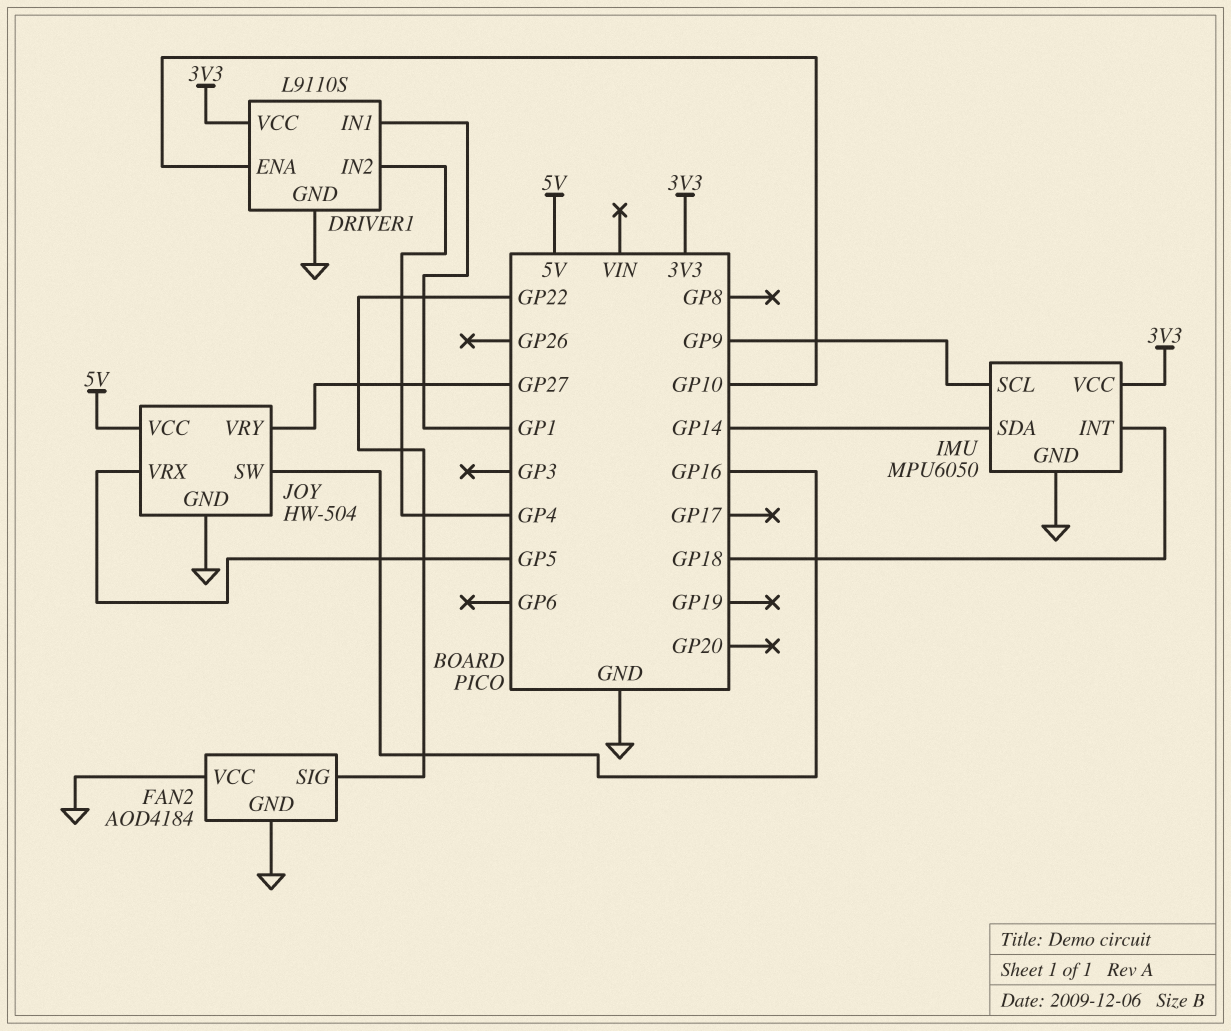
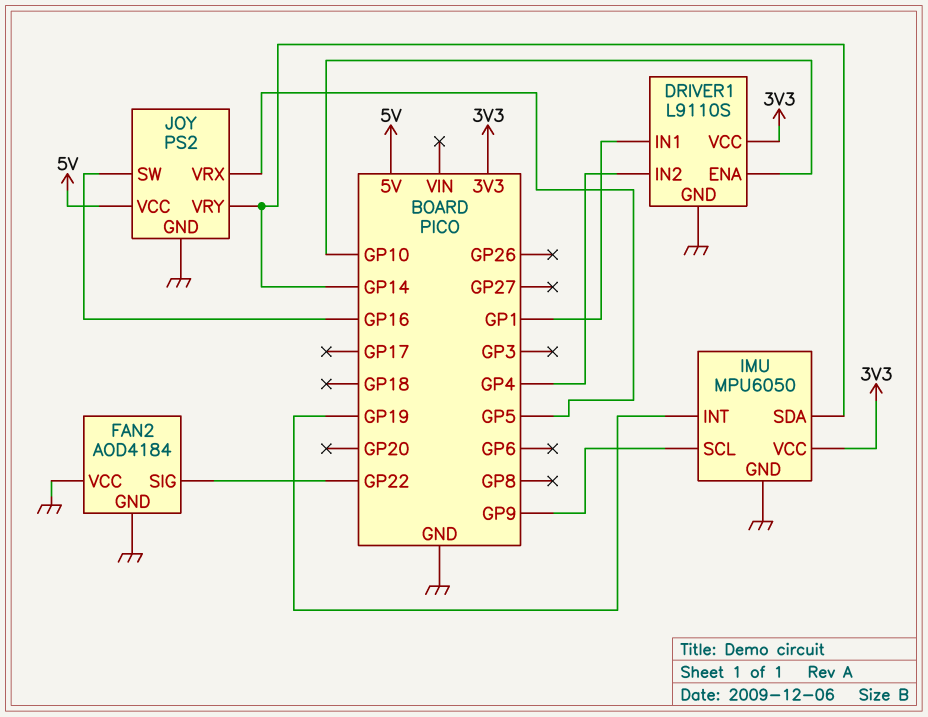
IMU pin INT: GP18 -> GP19
JOY: HW-504 -> PS2
JOY pin VRY: GP27 -> GP14

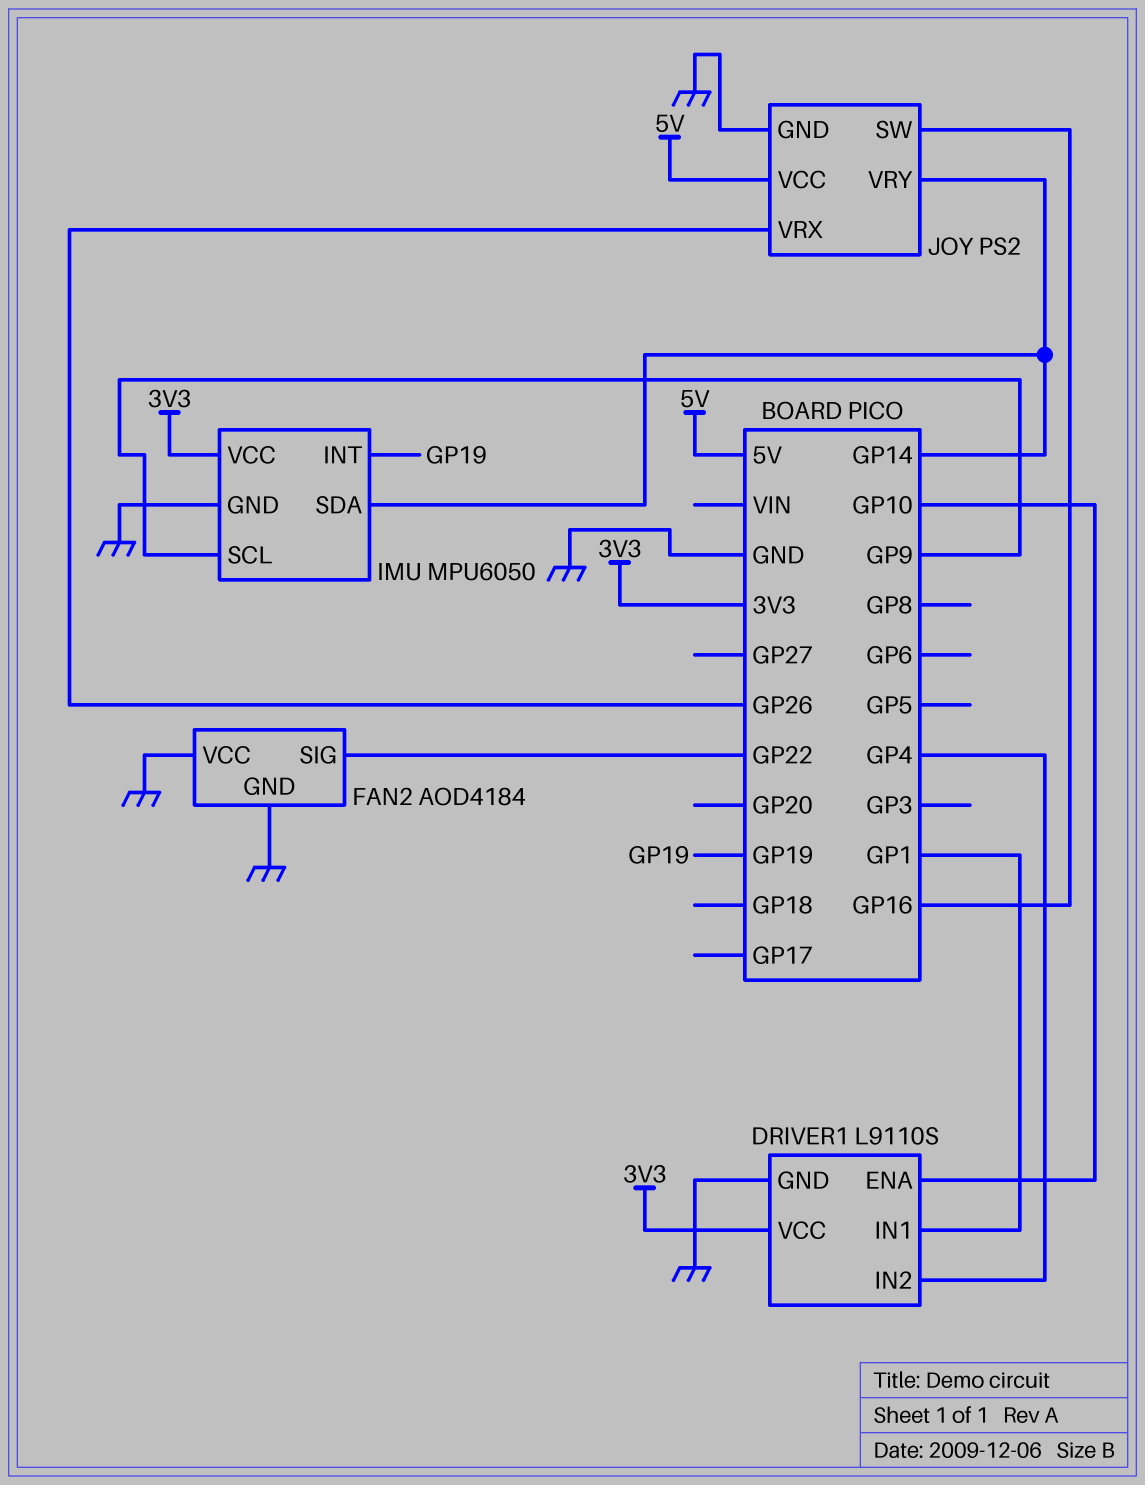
JOY pin VRX: GP5 -> GP26

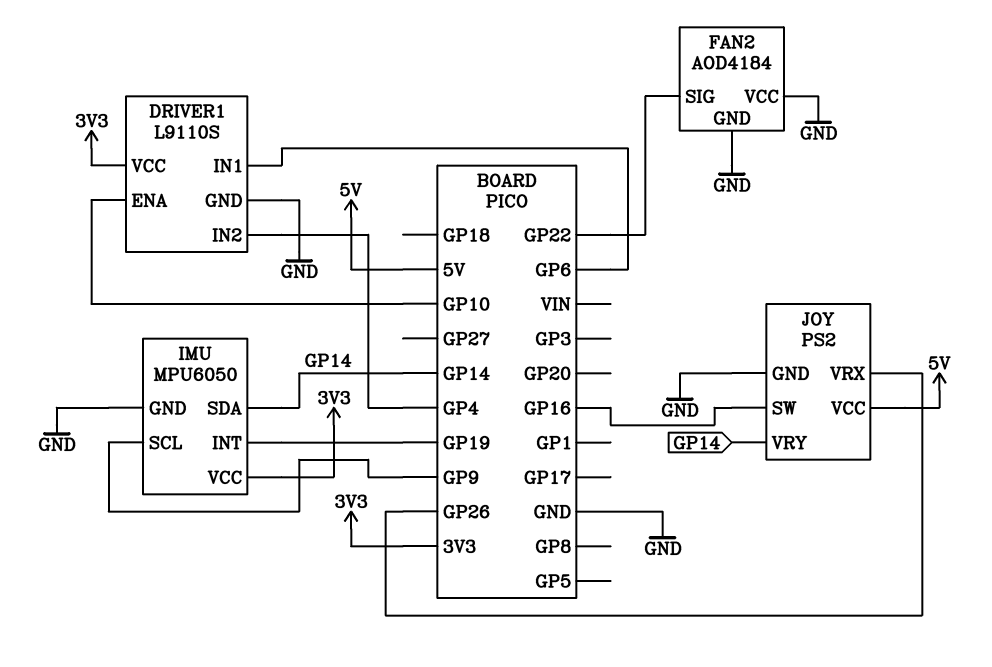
DRIVER1 pin IN1: GP1 -> GP6

